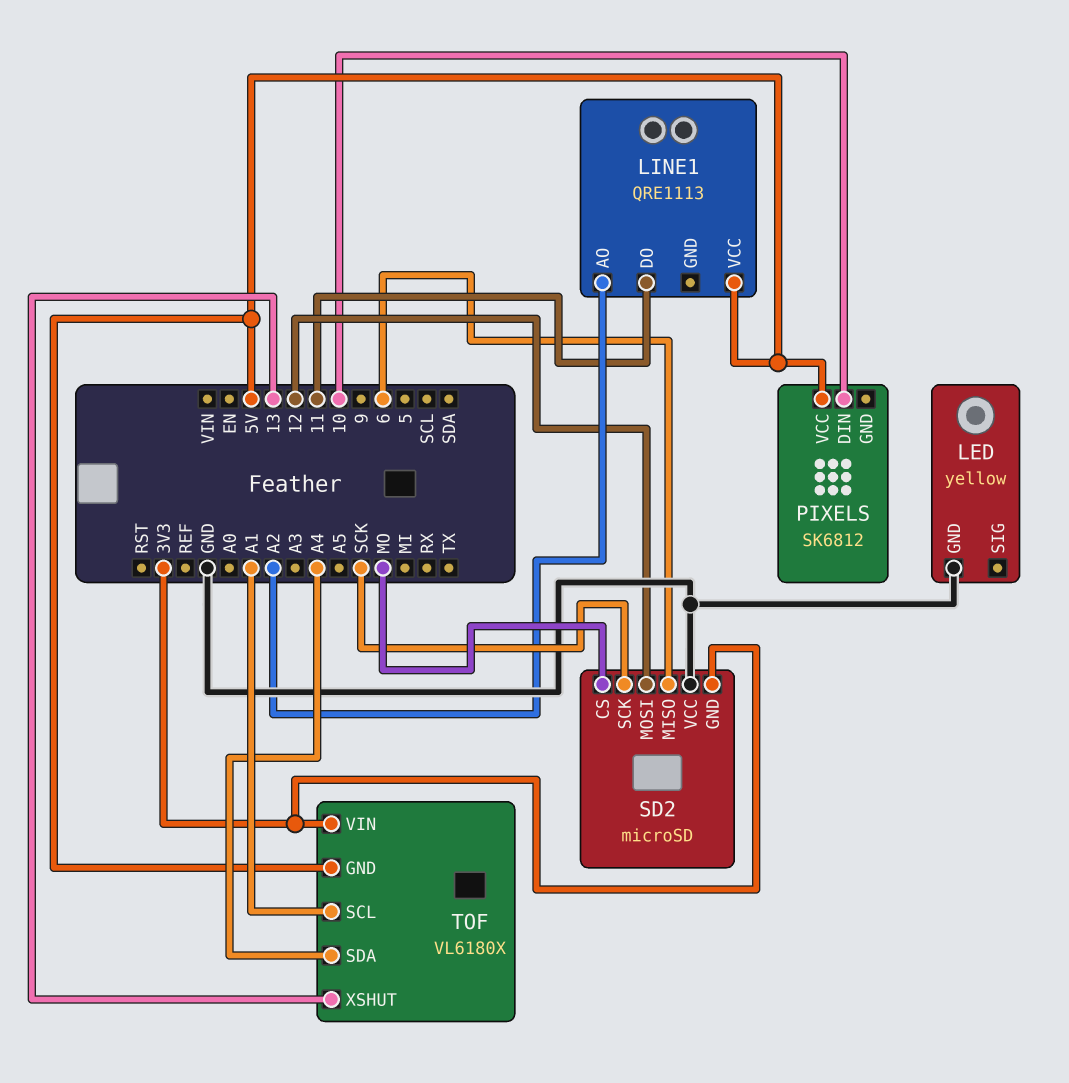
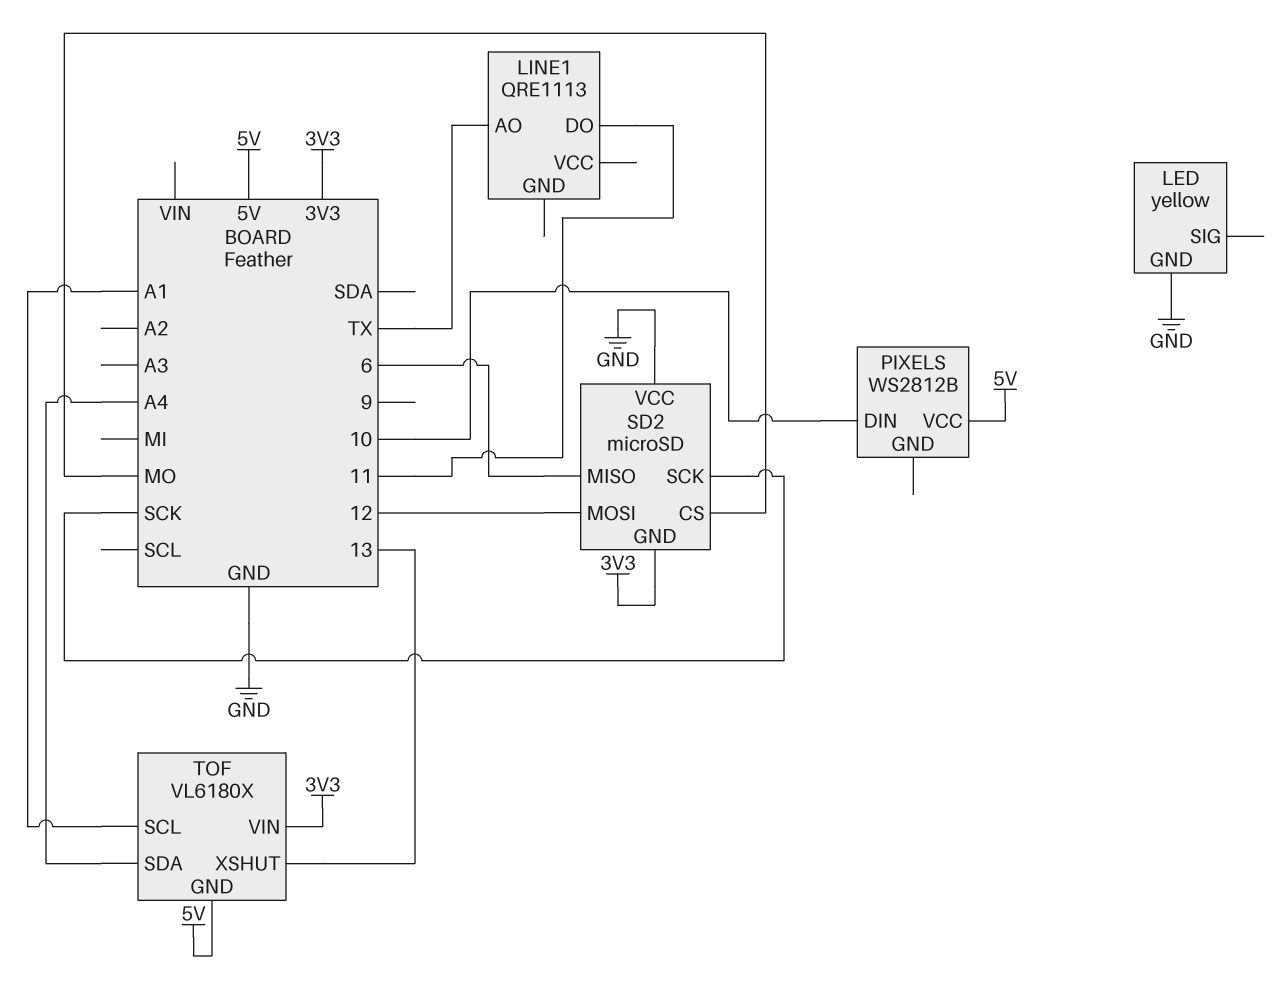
LINE1 pin AO: A2 -> TX
LINE1 pin VCC: 5V -> none
PIXELS: SK6812 -> WS2812B

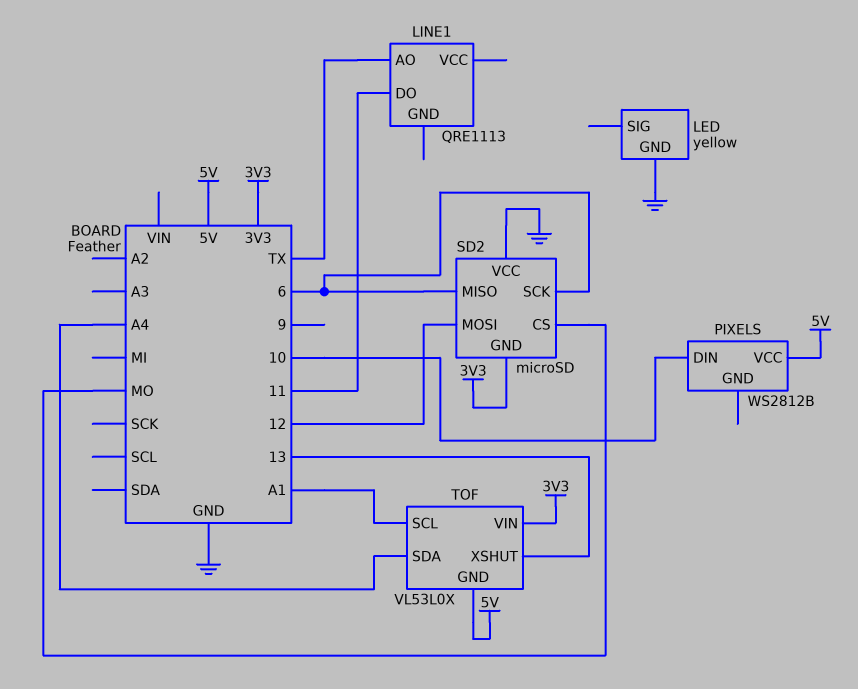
SD2 pin SCK: SCK -> 6
TOF: VL6180X -> VL53L0X

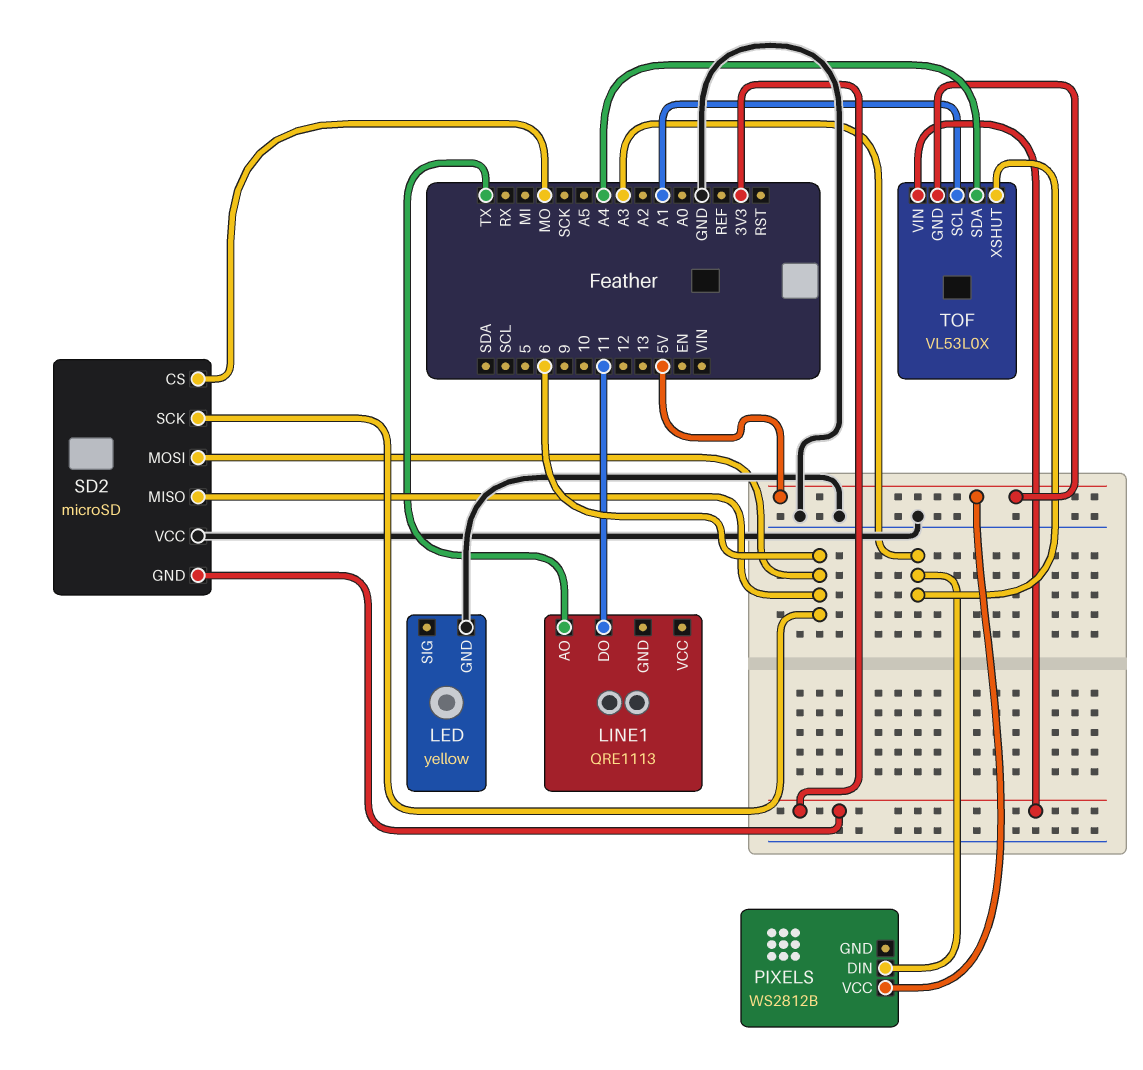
PIXELS pin DIN: 10 -> A3
SD2 pin MOSI: 12 -> 6
TOF pin XSHUT: 13 -> A3

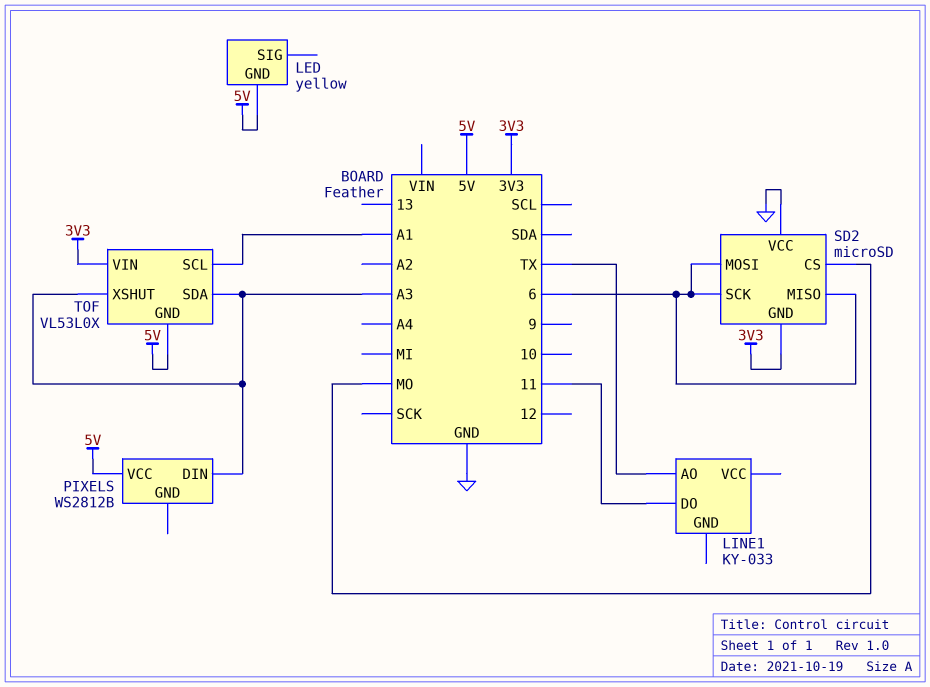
LED pin GND: GND -> 5V
LINE1: QRE1113 -> KY-033
TOF pin SDA: A4 -> A3

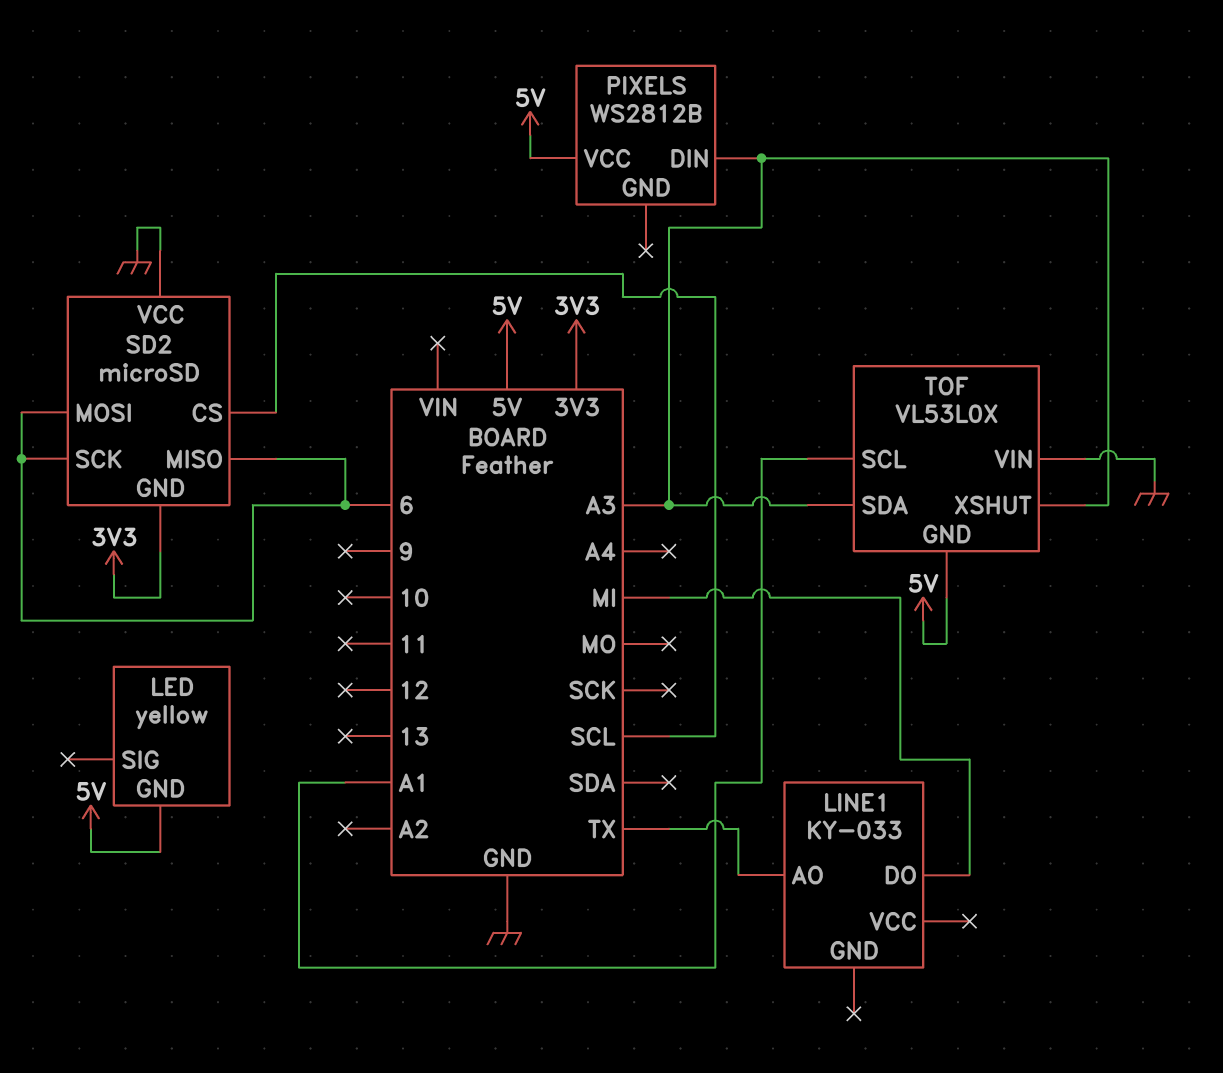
LINE1 pin DO: 11 -> MI
SD2 pin CS: MO -> SCL
TOF pin VIN: 3V3 -> GND

